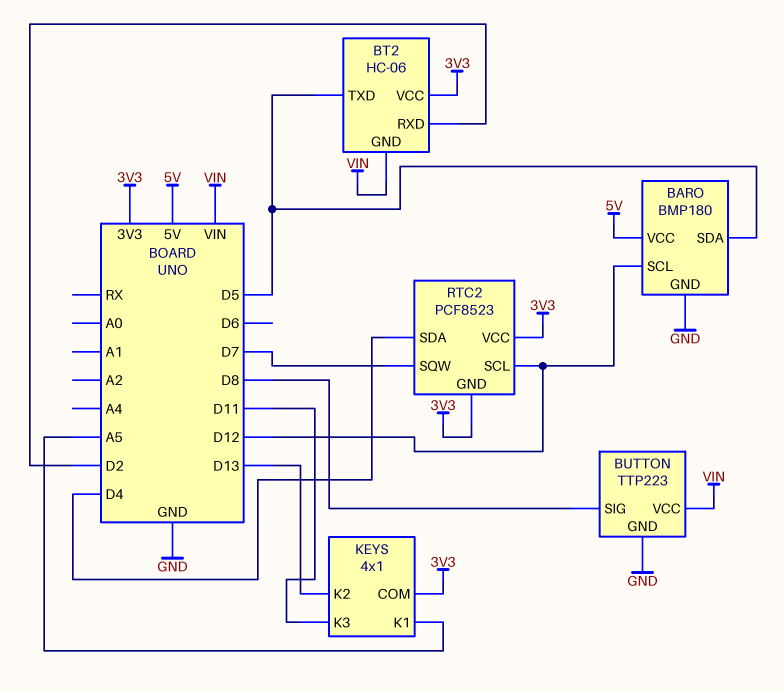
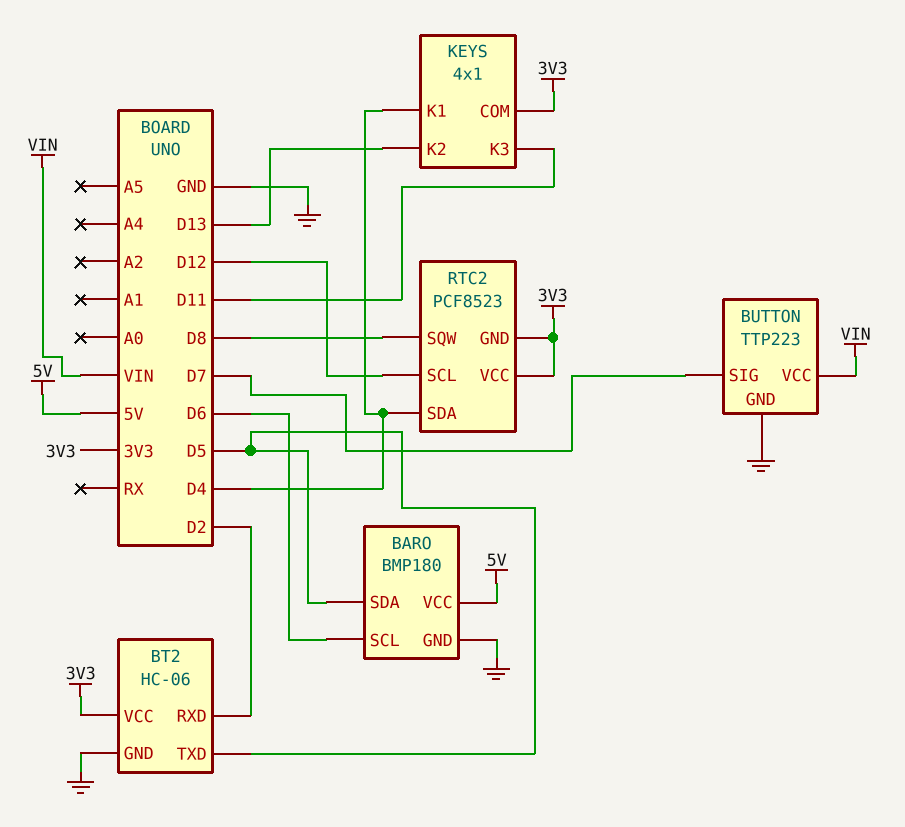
BARO pin SCL: D12 -> D6
BT2 pin GND: VIN -> GND
BUTTON pin SIG: D8 -> D7
KEYS pin K1: A5 -> D4
RTC2 pin SQW: D7 -> D8

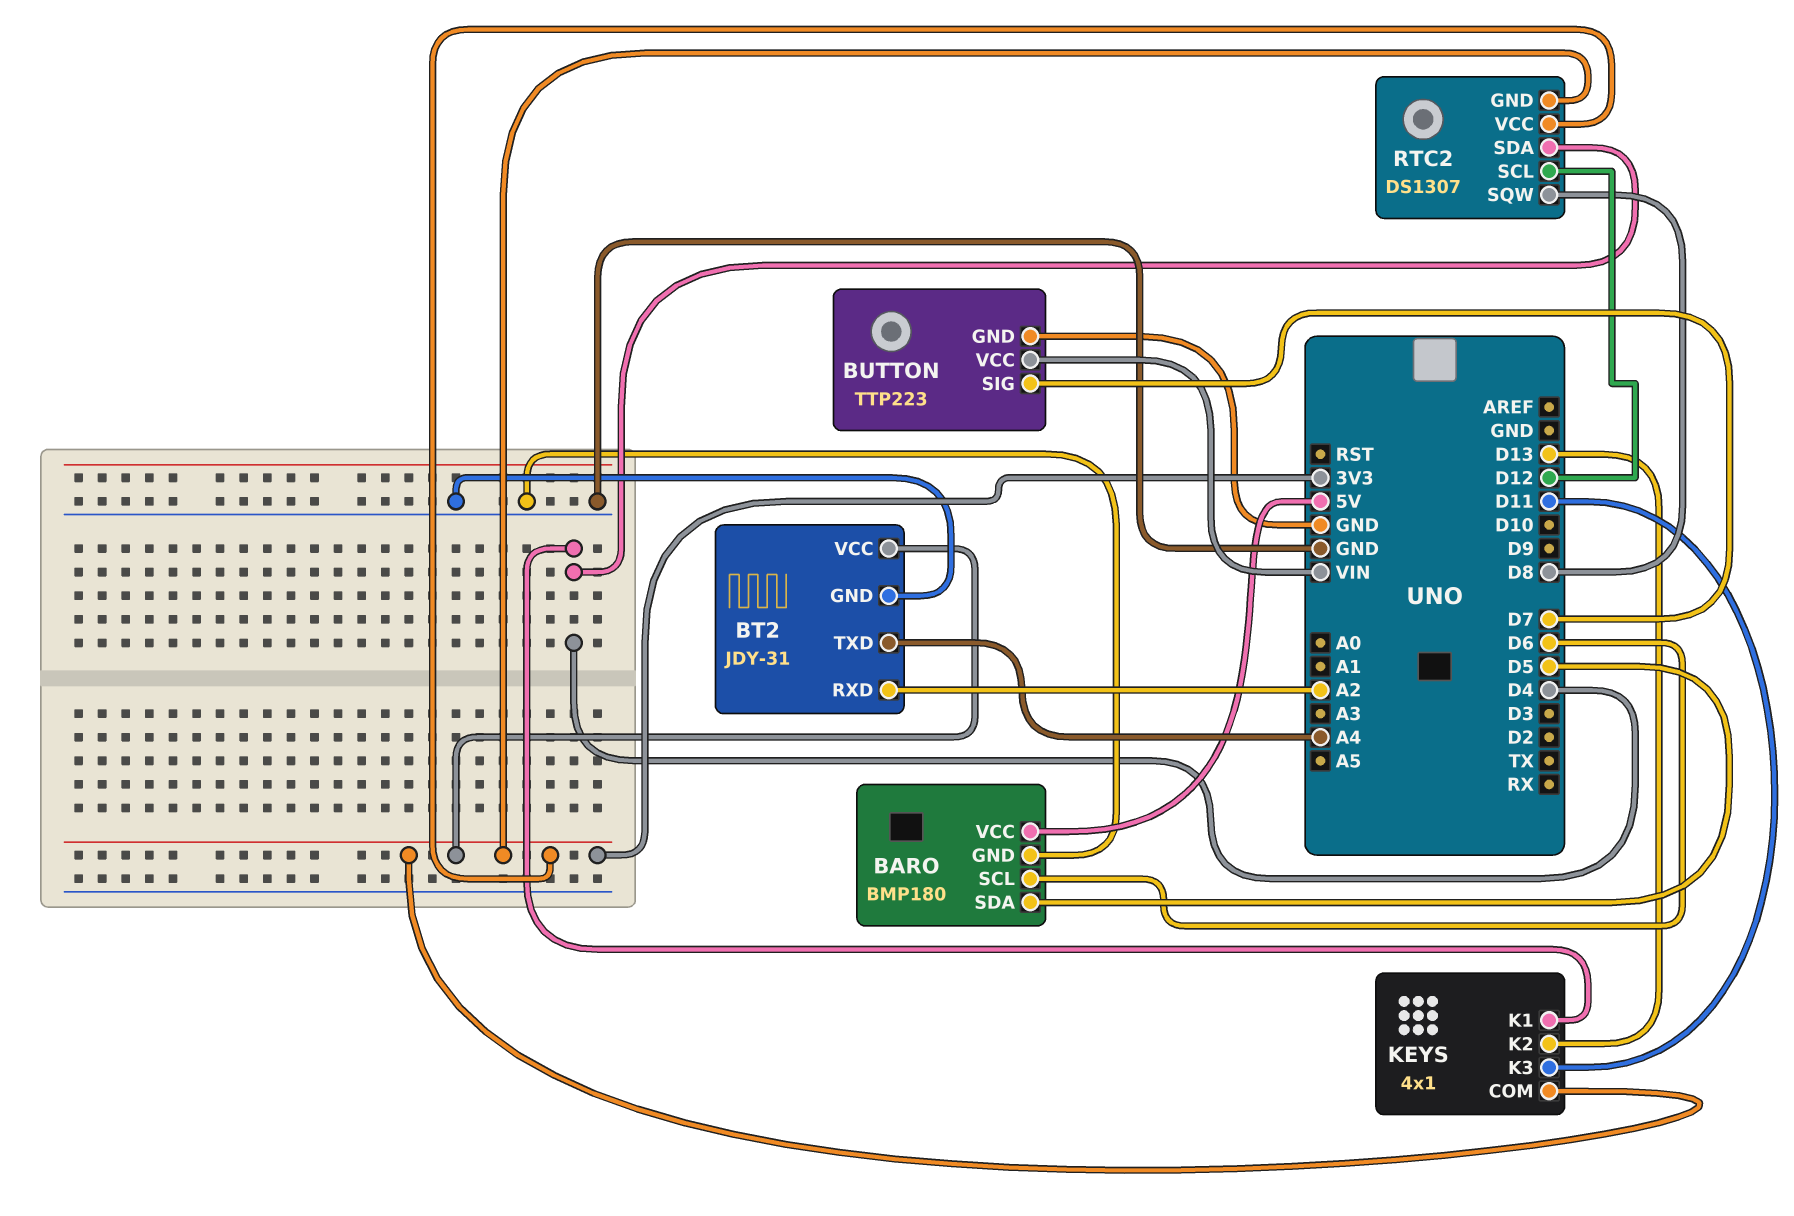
BT2: HC-06 -> JDY-31
BT2 pin RXD: D2 -> A2
BT2 pin TXD: D5 -> A4
RTC2: PCF8523 -> DS1307

